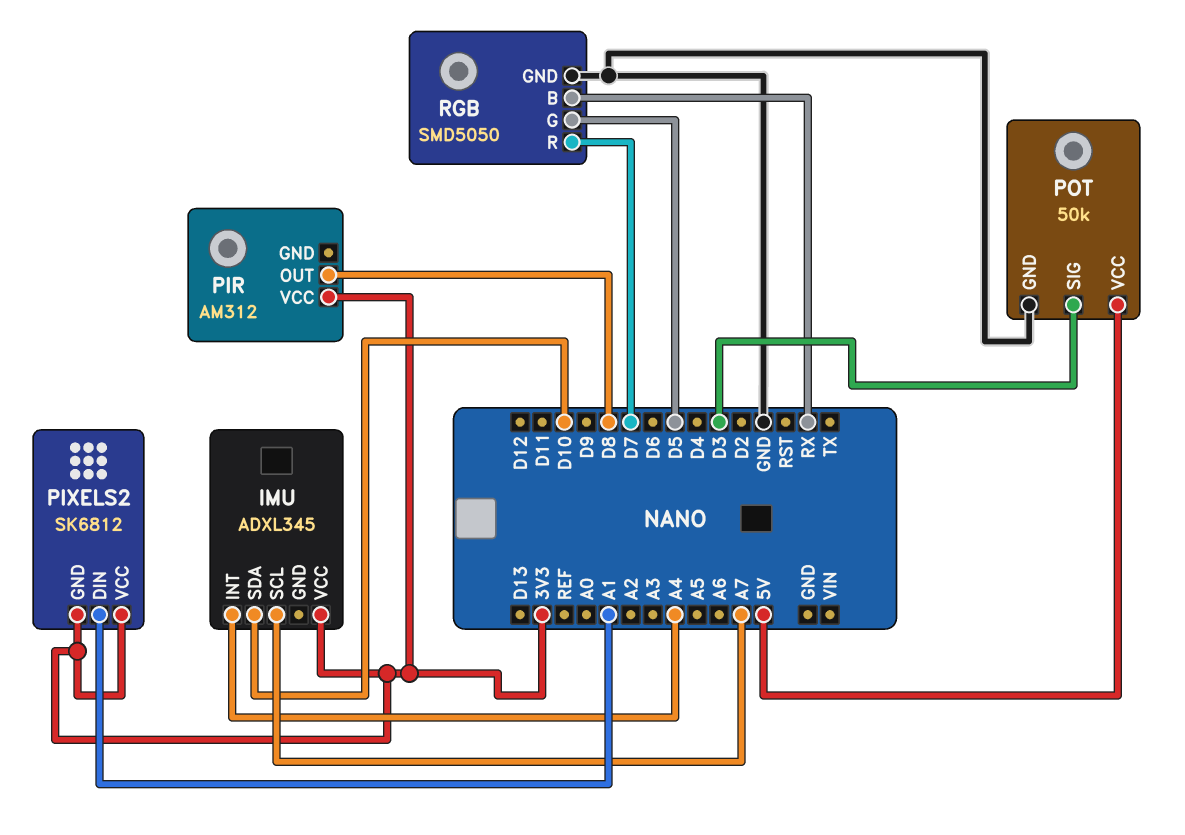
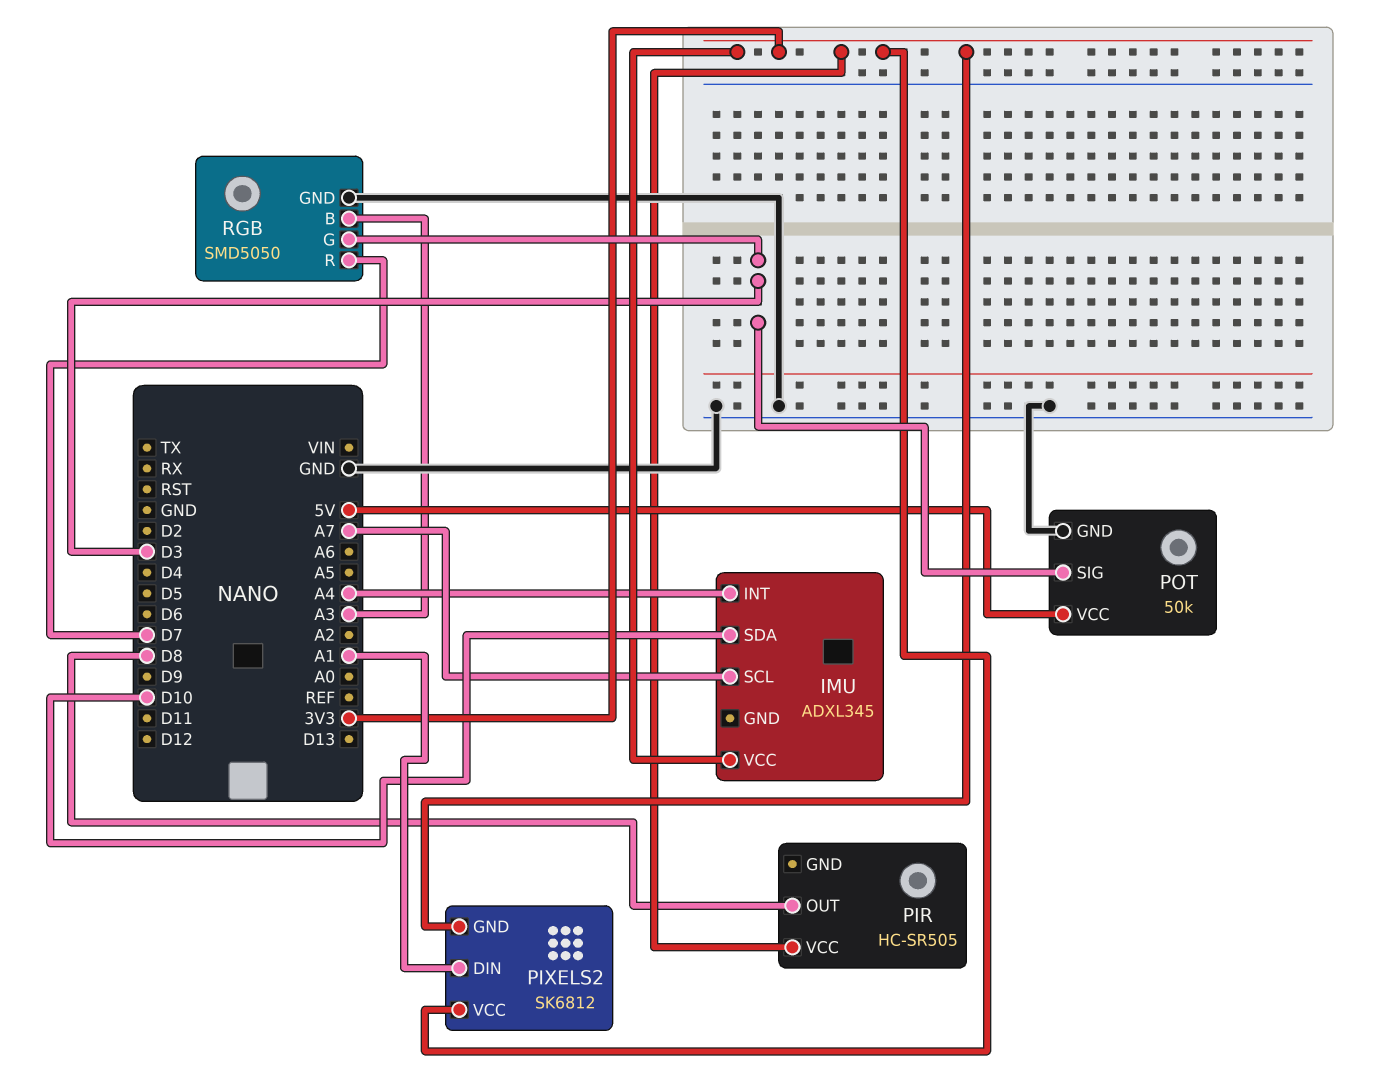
PIR: AM312 -> HC-SR505
RGB pin B: RX -> A3
RGB pin G: D5 -> D3

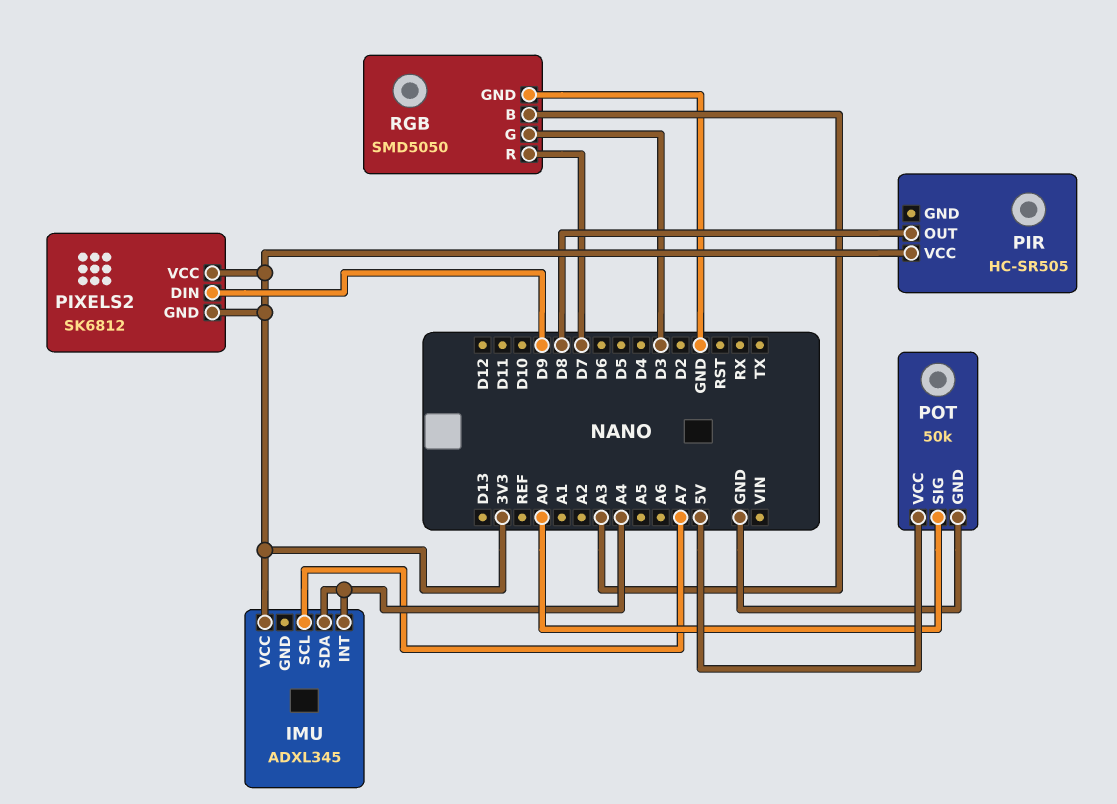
IMU pin SDA: D10 -> A4
PIXELS2 pin DIN: A1 -> D9
POT pin SIG: D3 -> A0

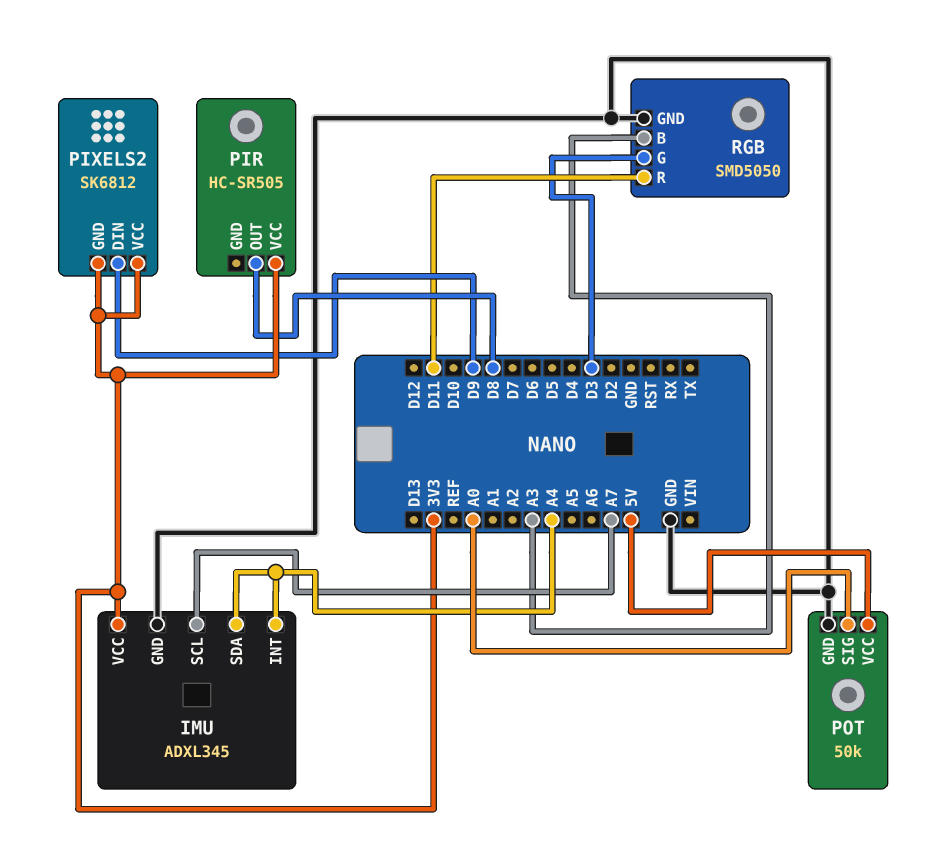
IMU pin GND: none -> GND
RGB pin R: D7 -> D11

